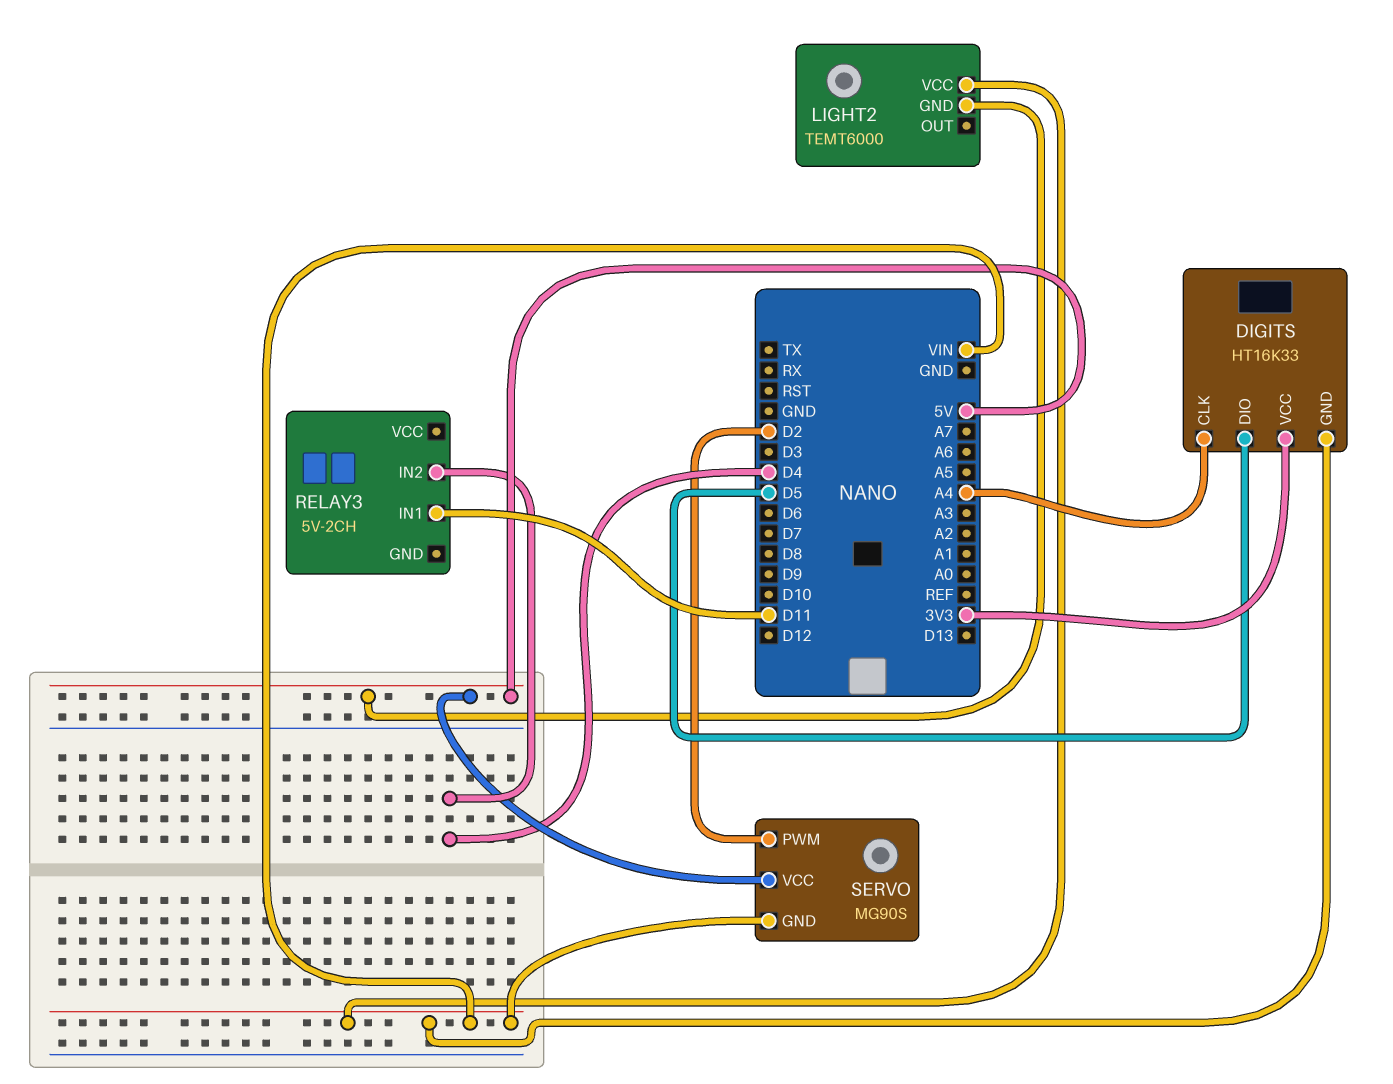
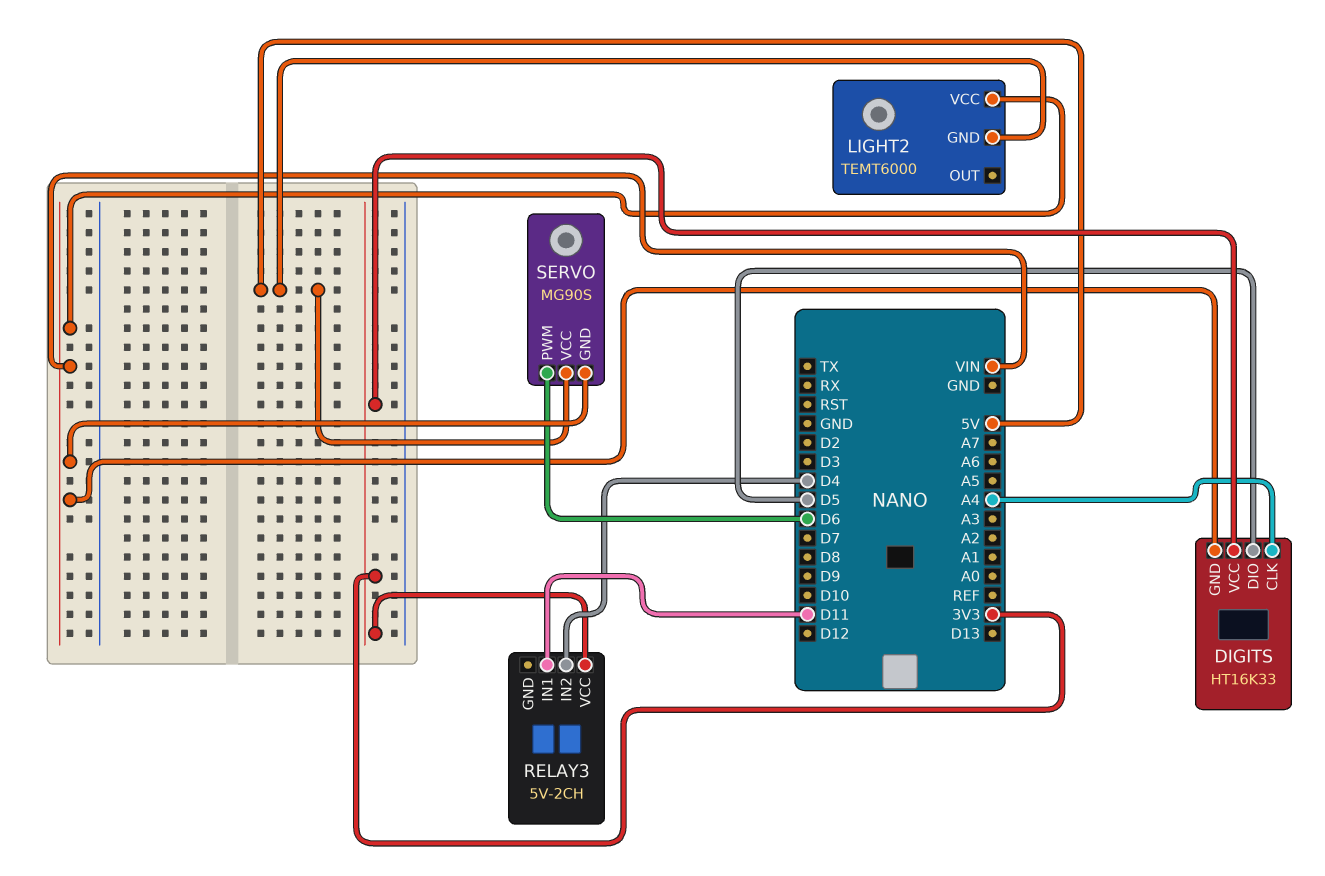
RELAY3 pin VCC: none -> 3V3
SERVO pin PWM: D2 -> D6

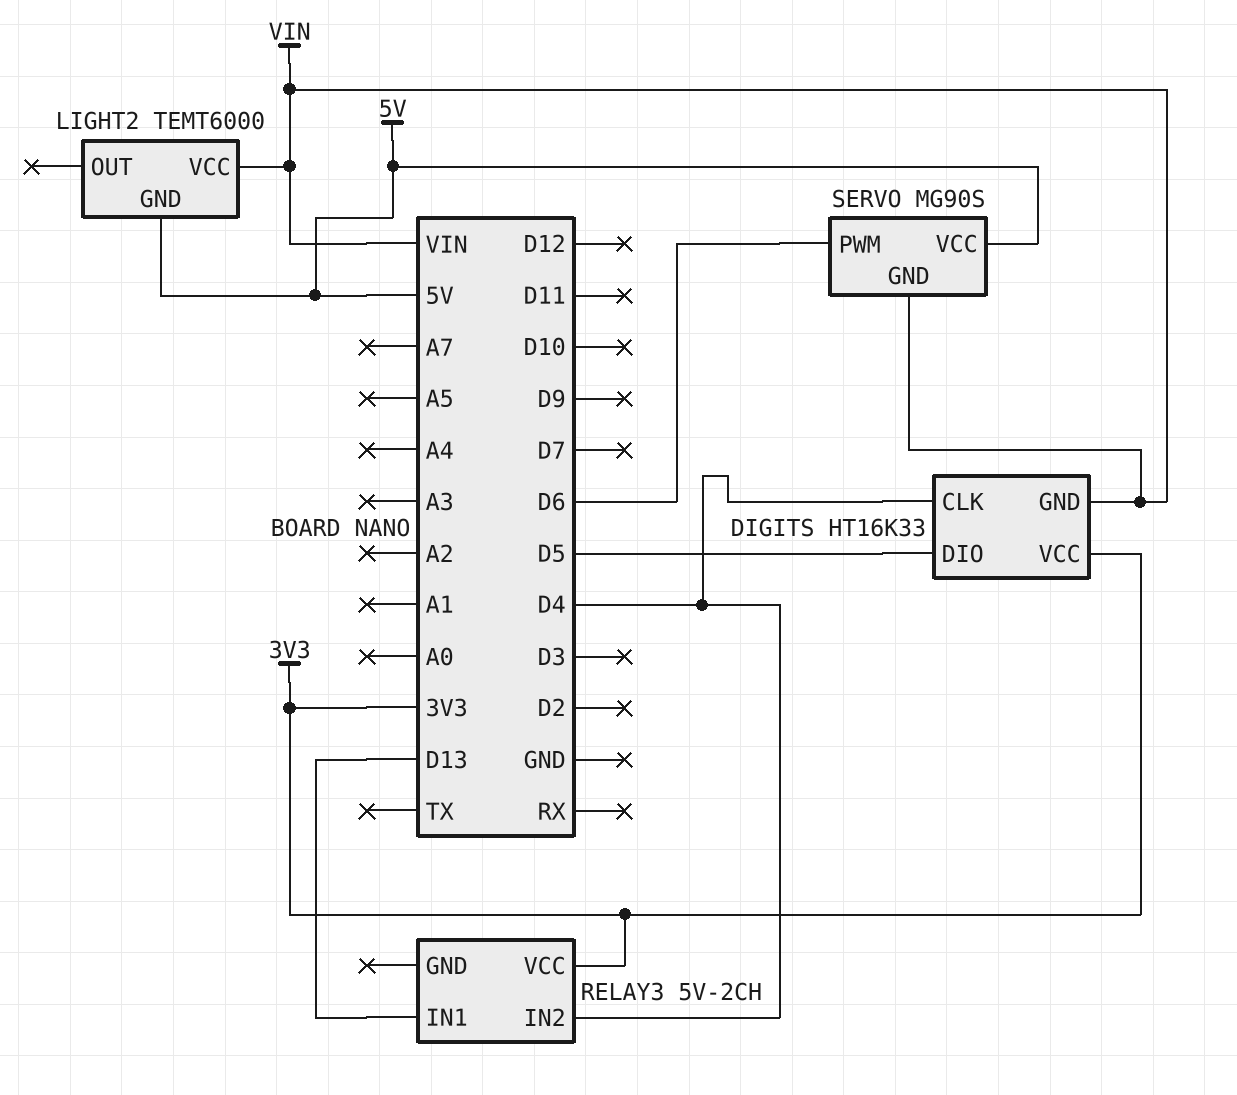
DIGITS pin CLK: A4 -> D4
RELAY3 pin IN1: D11 -> D13

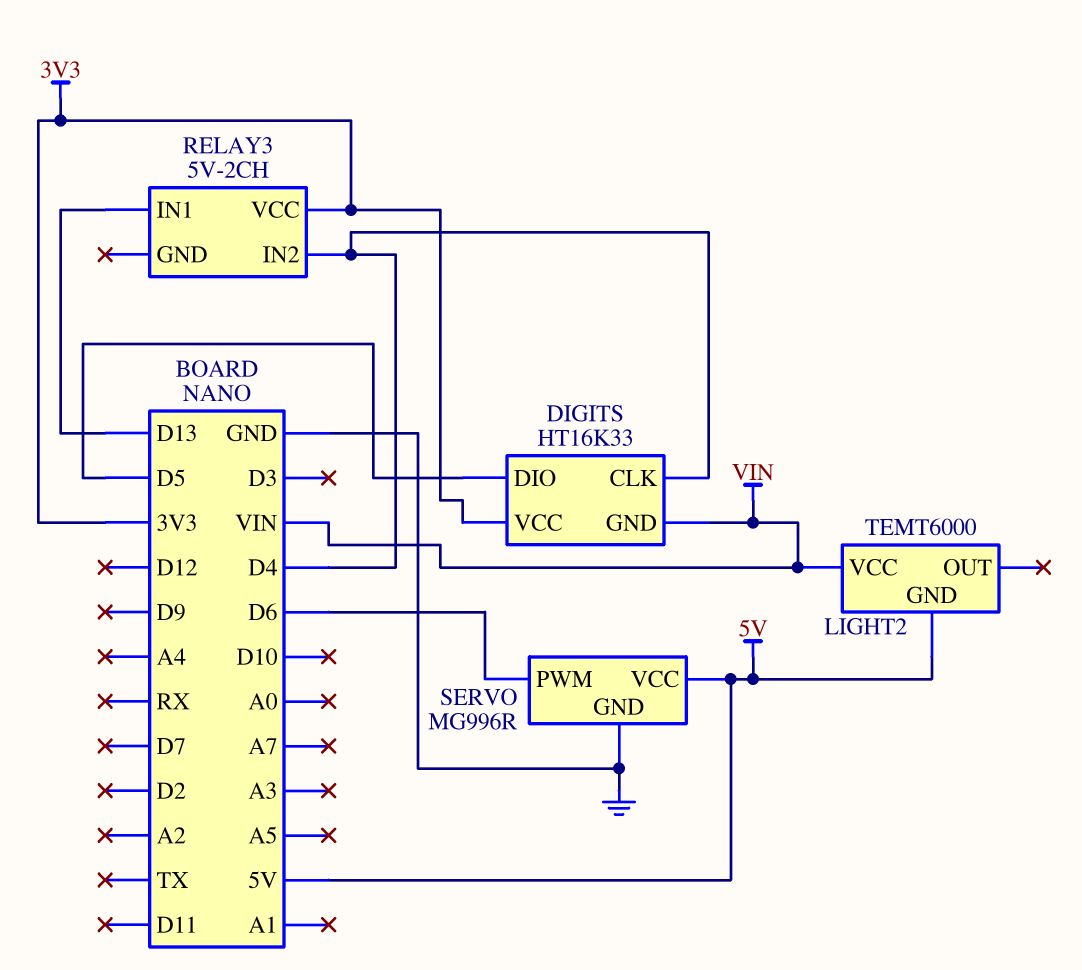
SERVO: MG90S -> MG996R
SERVO pin GND: VIN -> GND

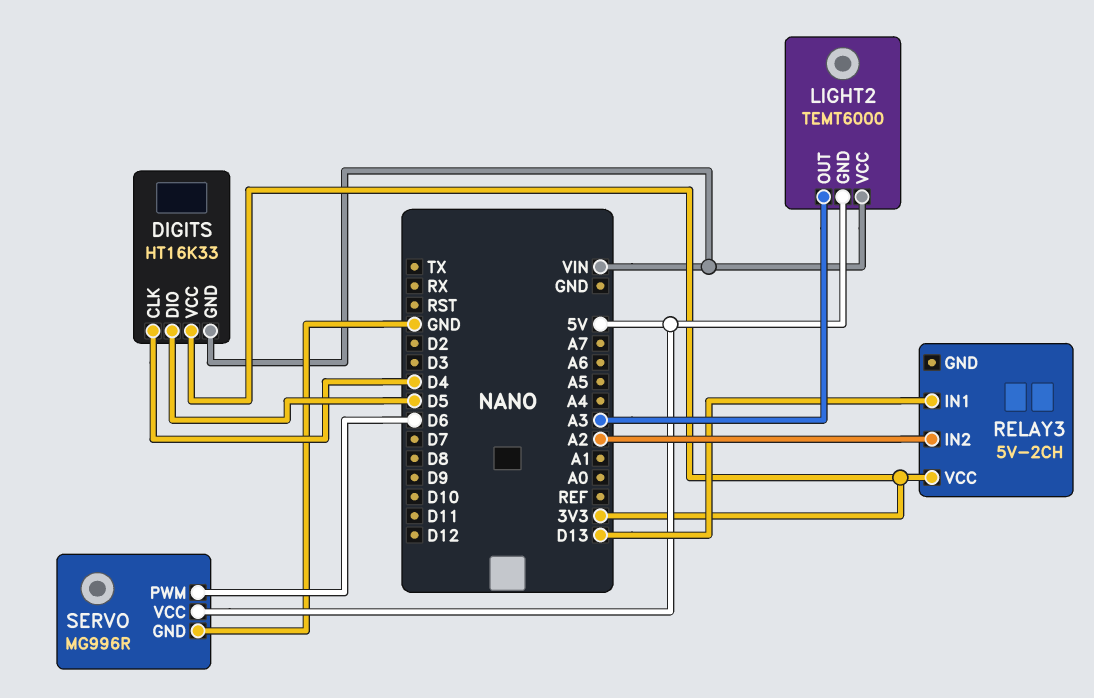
LIGHT2 pin OUT: none -> A3
RELAY3 pin IN2: D4 -> A2

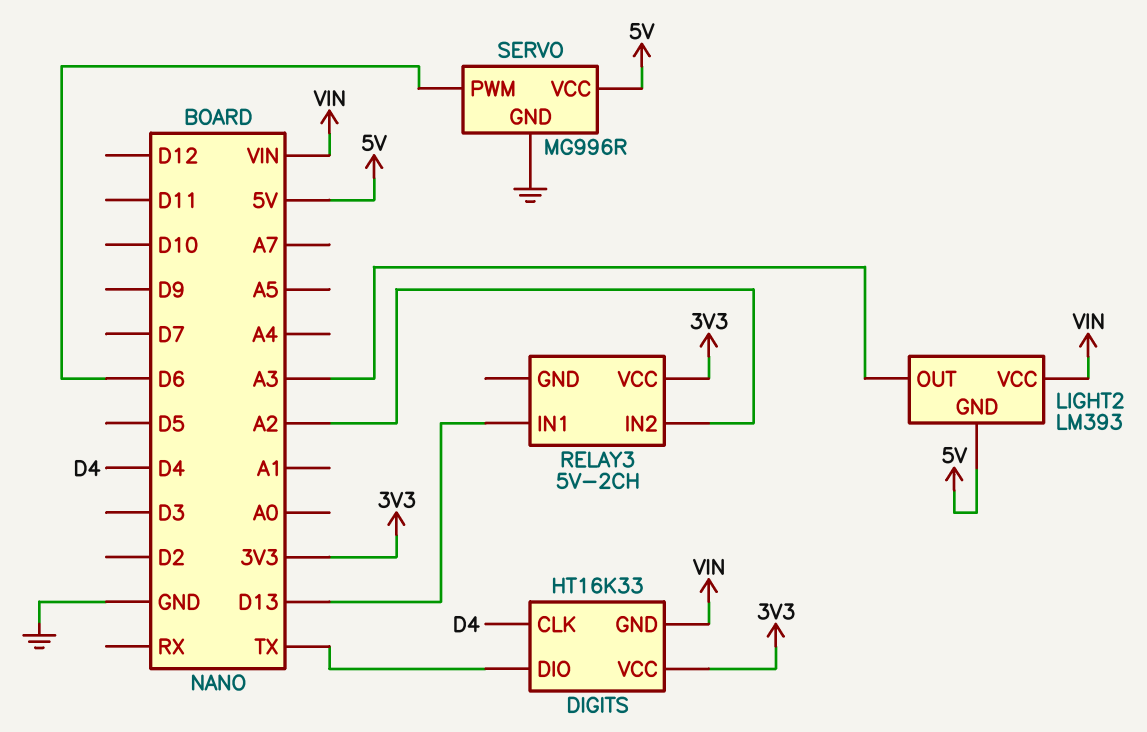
DIGITS pin DIO: D5 -> TX
LIGHT2: TEMT6000 -> LM393

